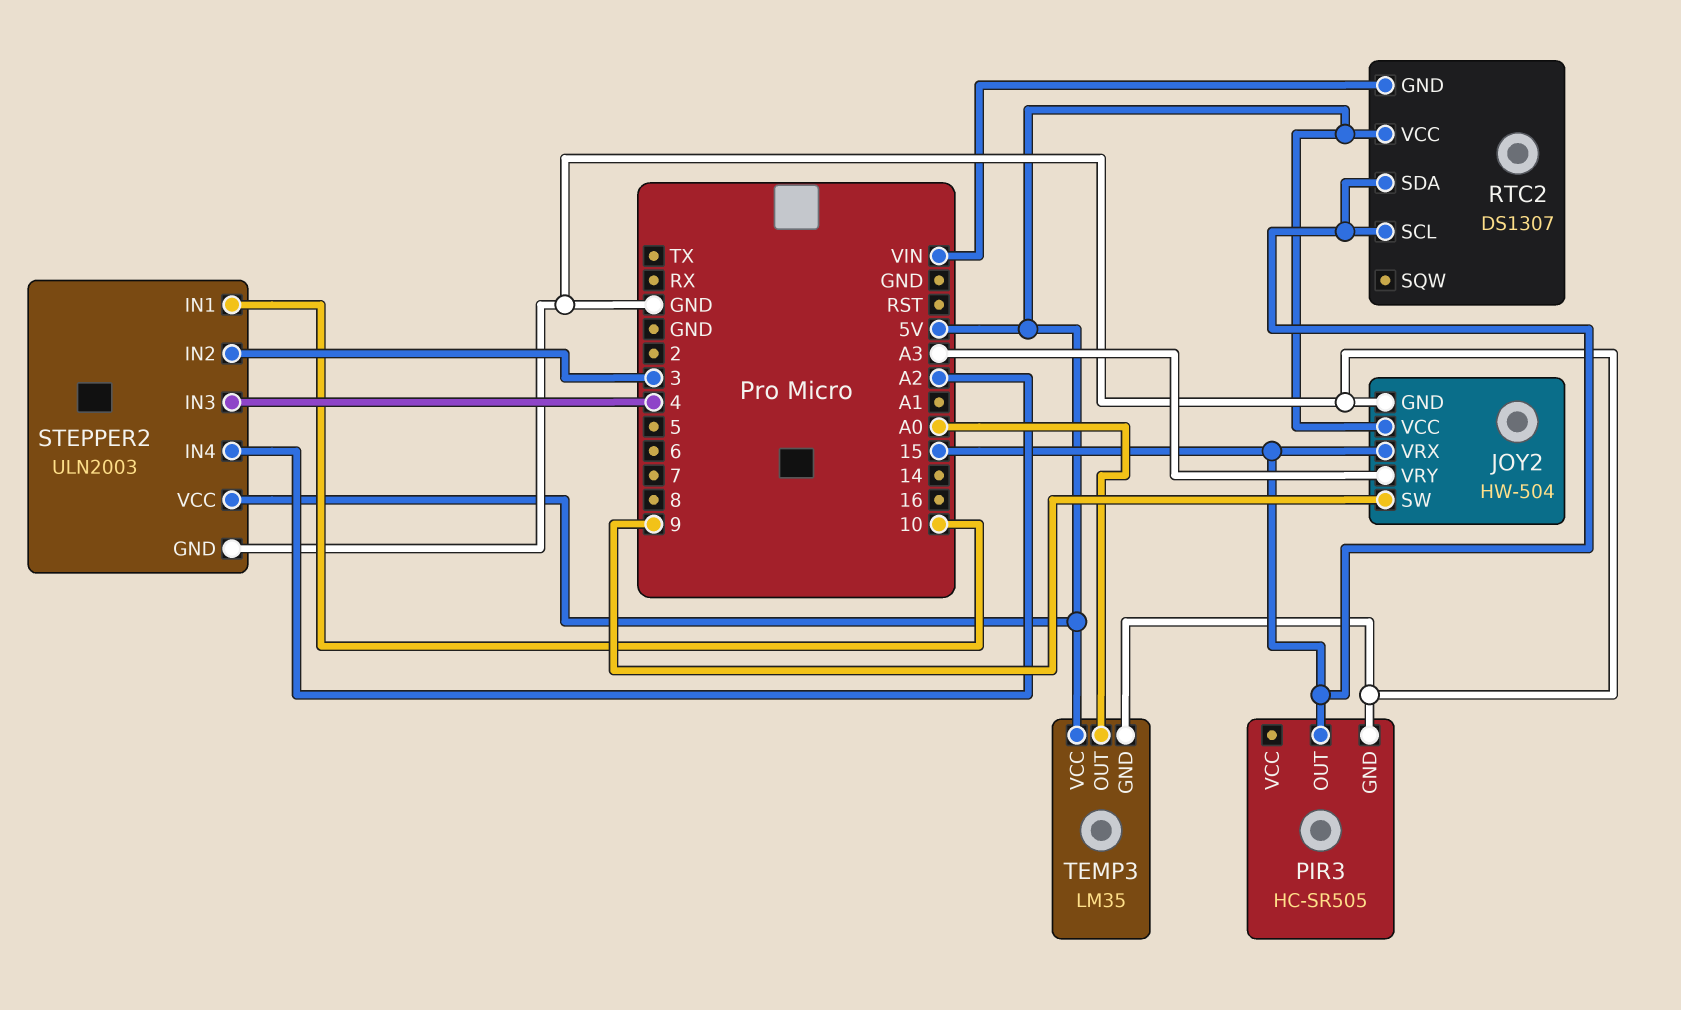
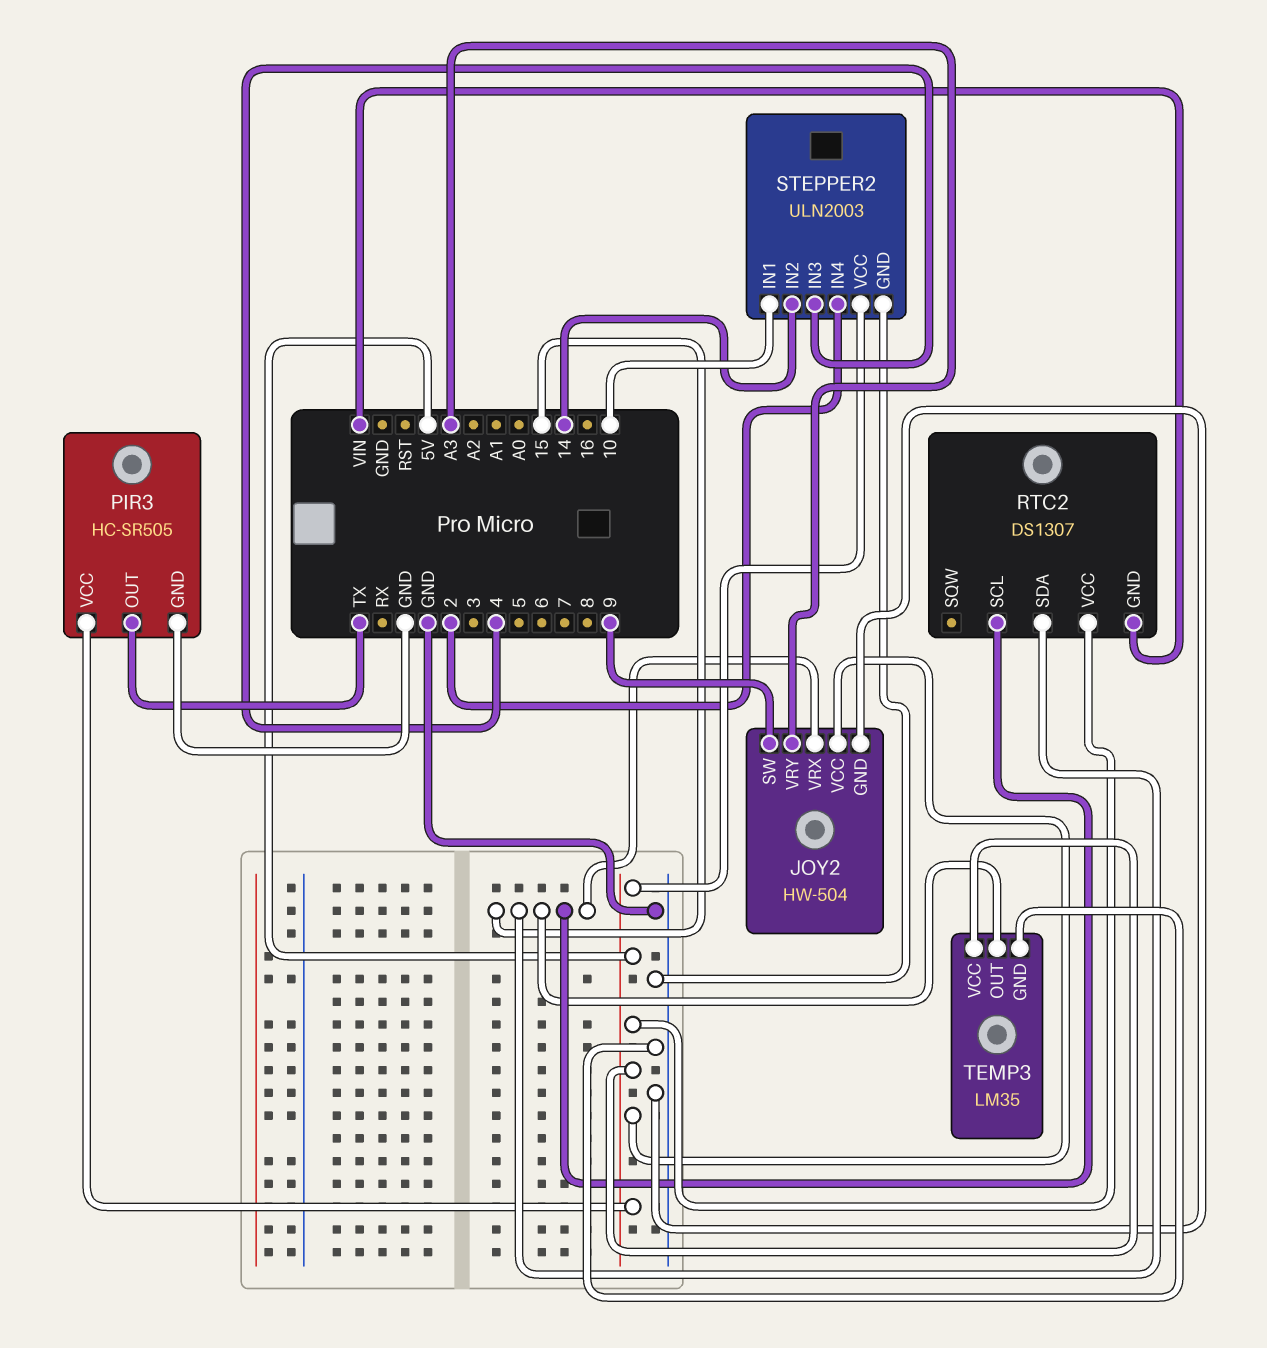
PIR3 pin OUT: 15 -> TX
PIR3 pin VCC: none -> 5V
STEPPER2 pin IN2: 3 -> 14
STEPPER2 pin IN4: A2 -> 2
TEMP3 pin OUT: A0 -> 15

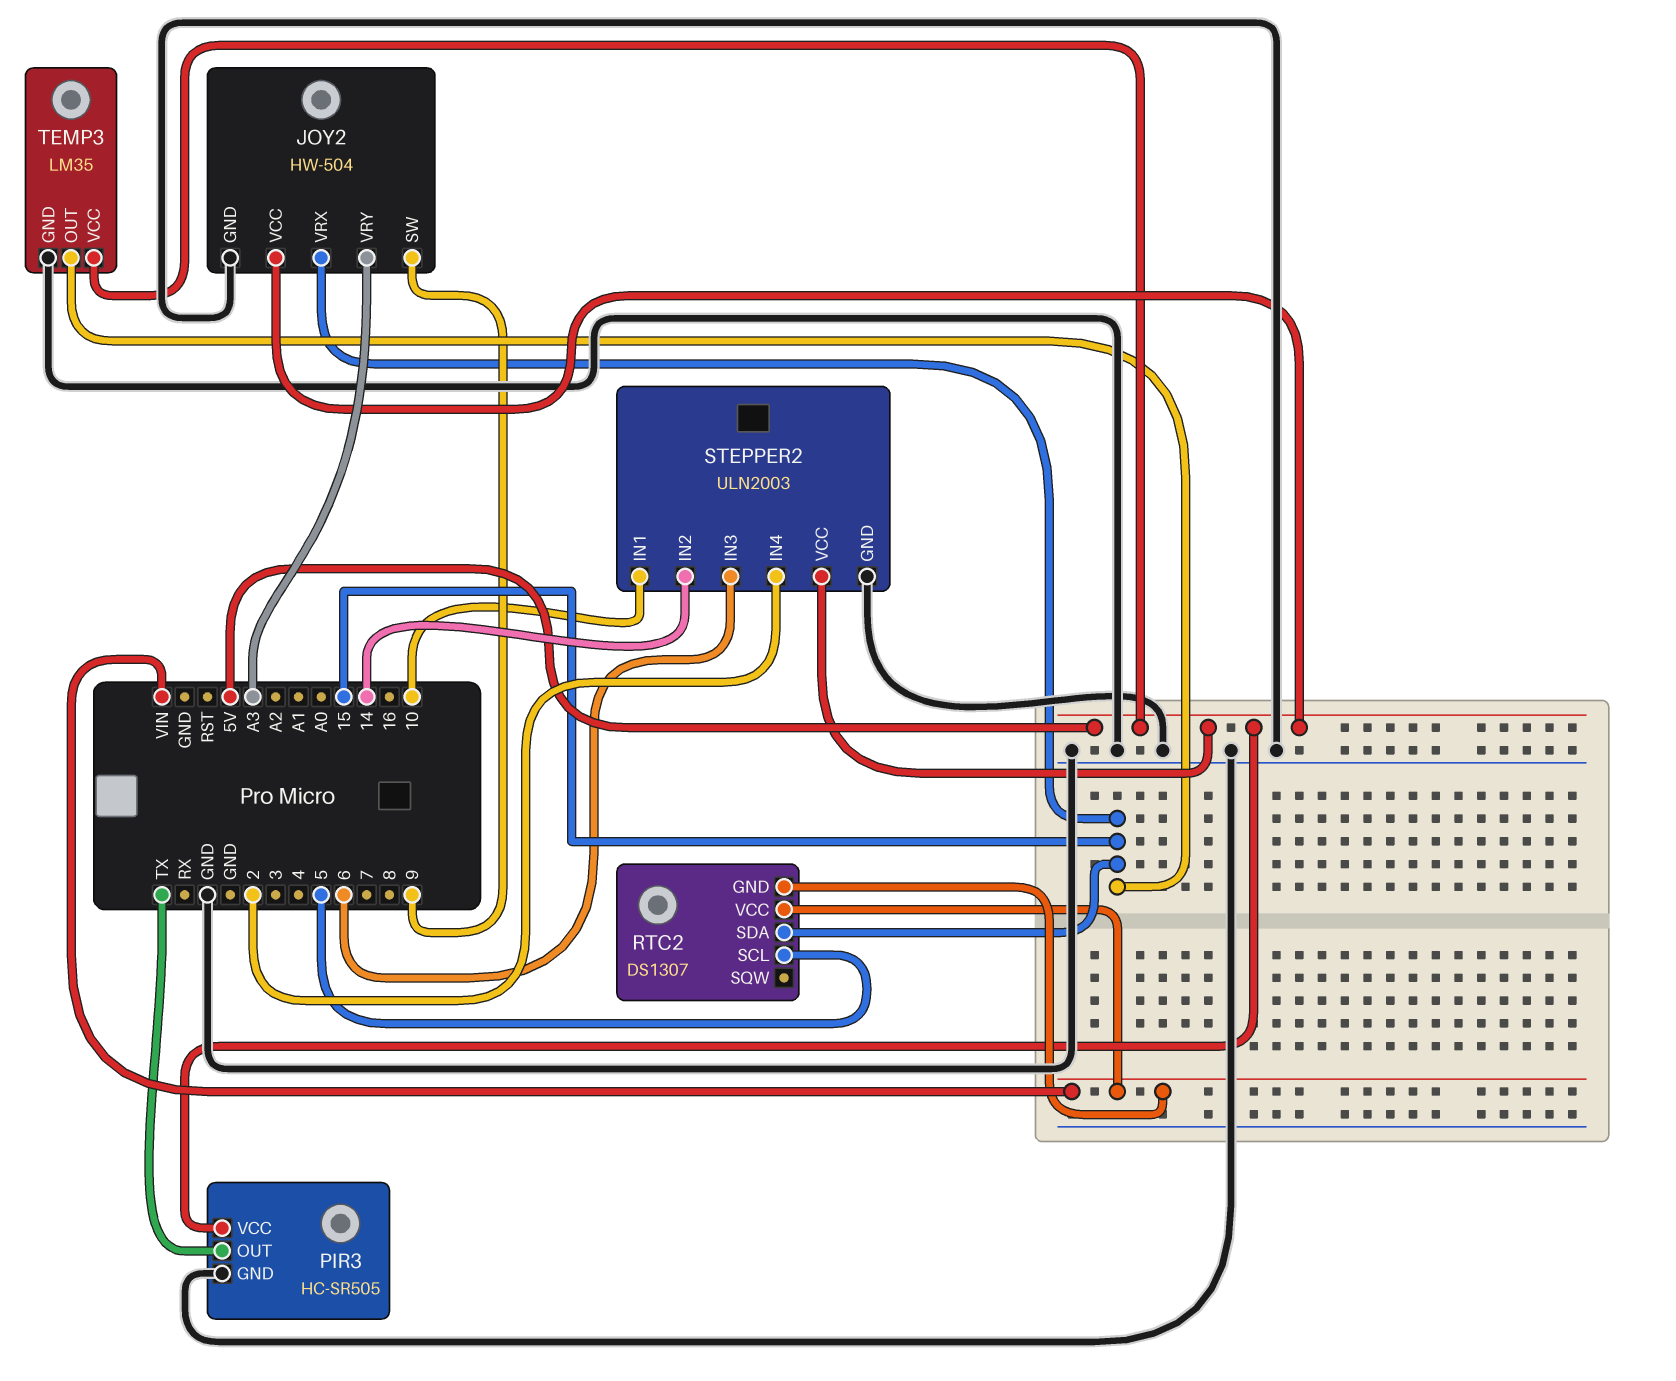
RTC2 pin SCL: 15 -> 5
RTC2 pin VCC: 5V -> VIN
STEPPER2 pin IN3: 4 -> 6

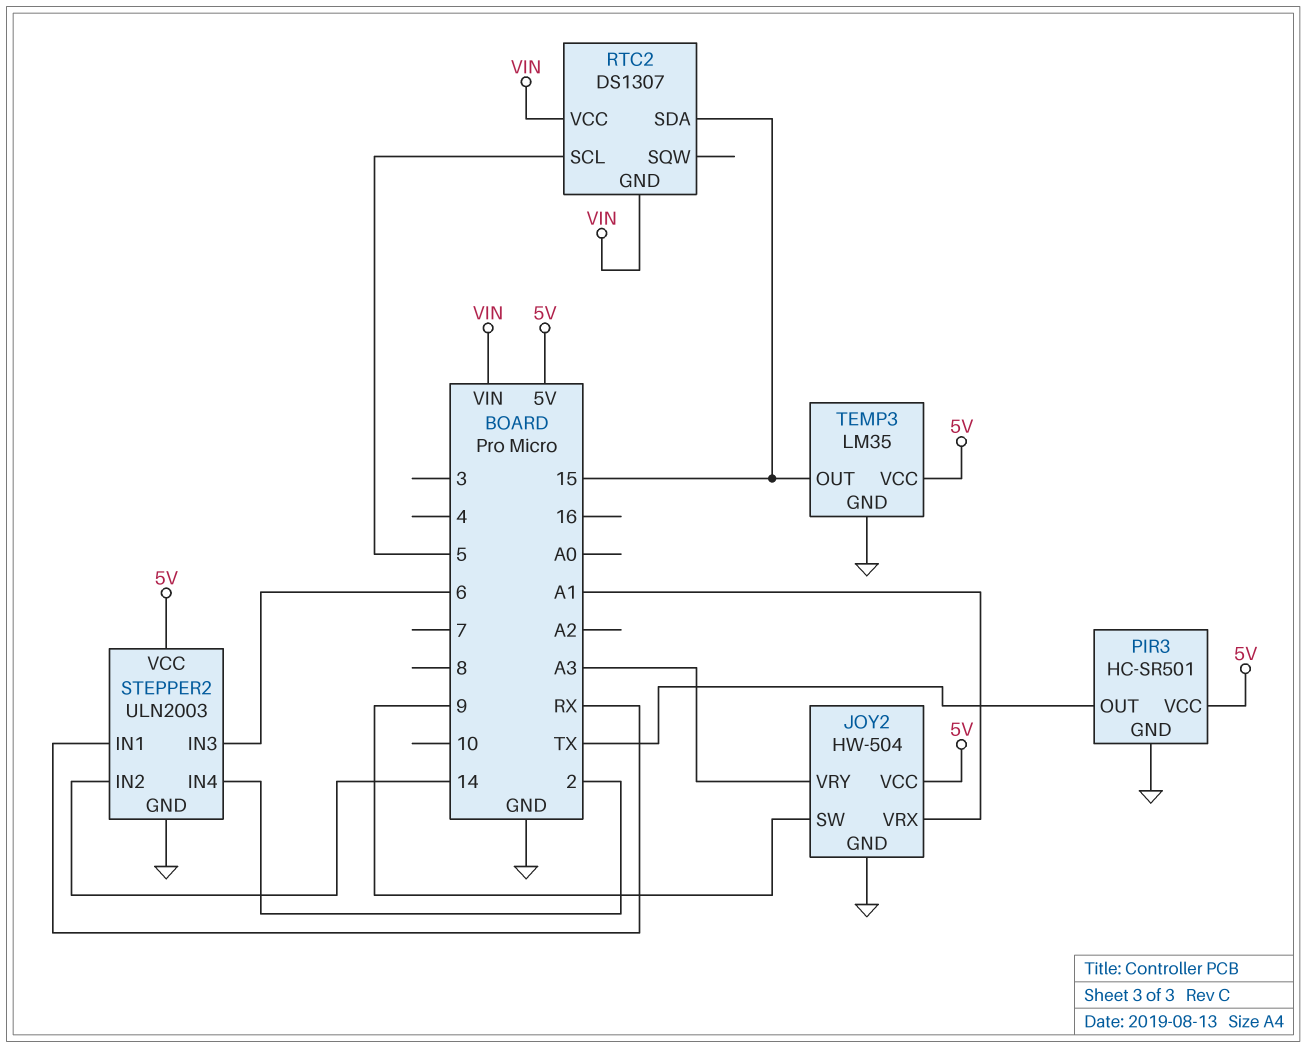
JOY2 pin VRX: 15 -> A1
PIR3: HC-SR505 -> HC-SR501
STEPPER2 pin IN1: 10 -> RX

